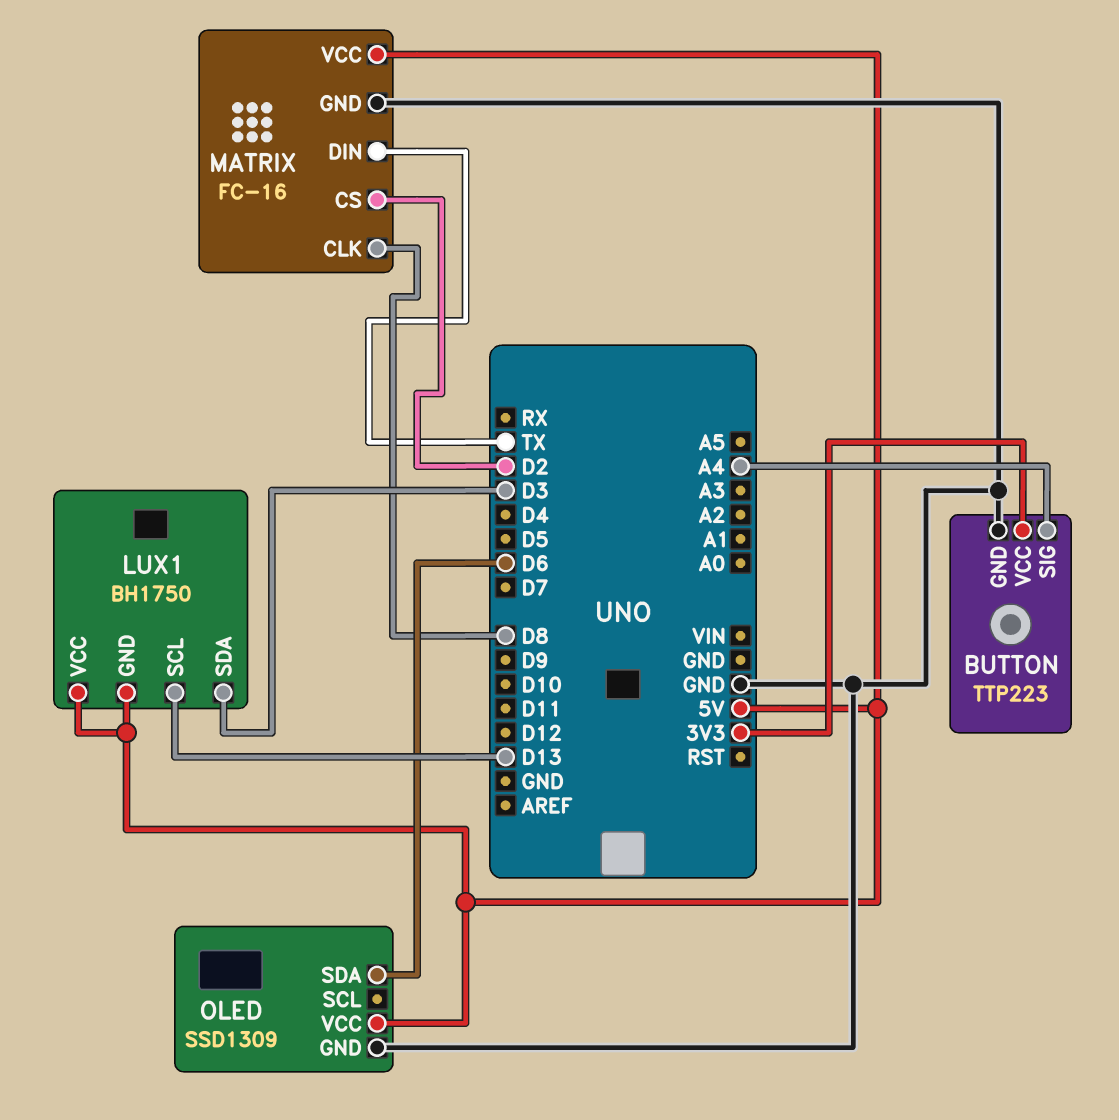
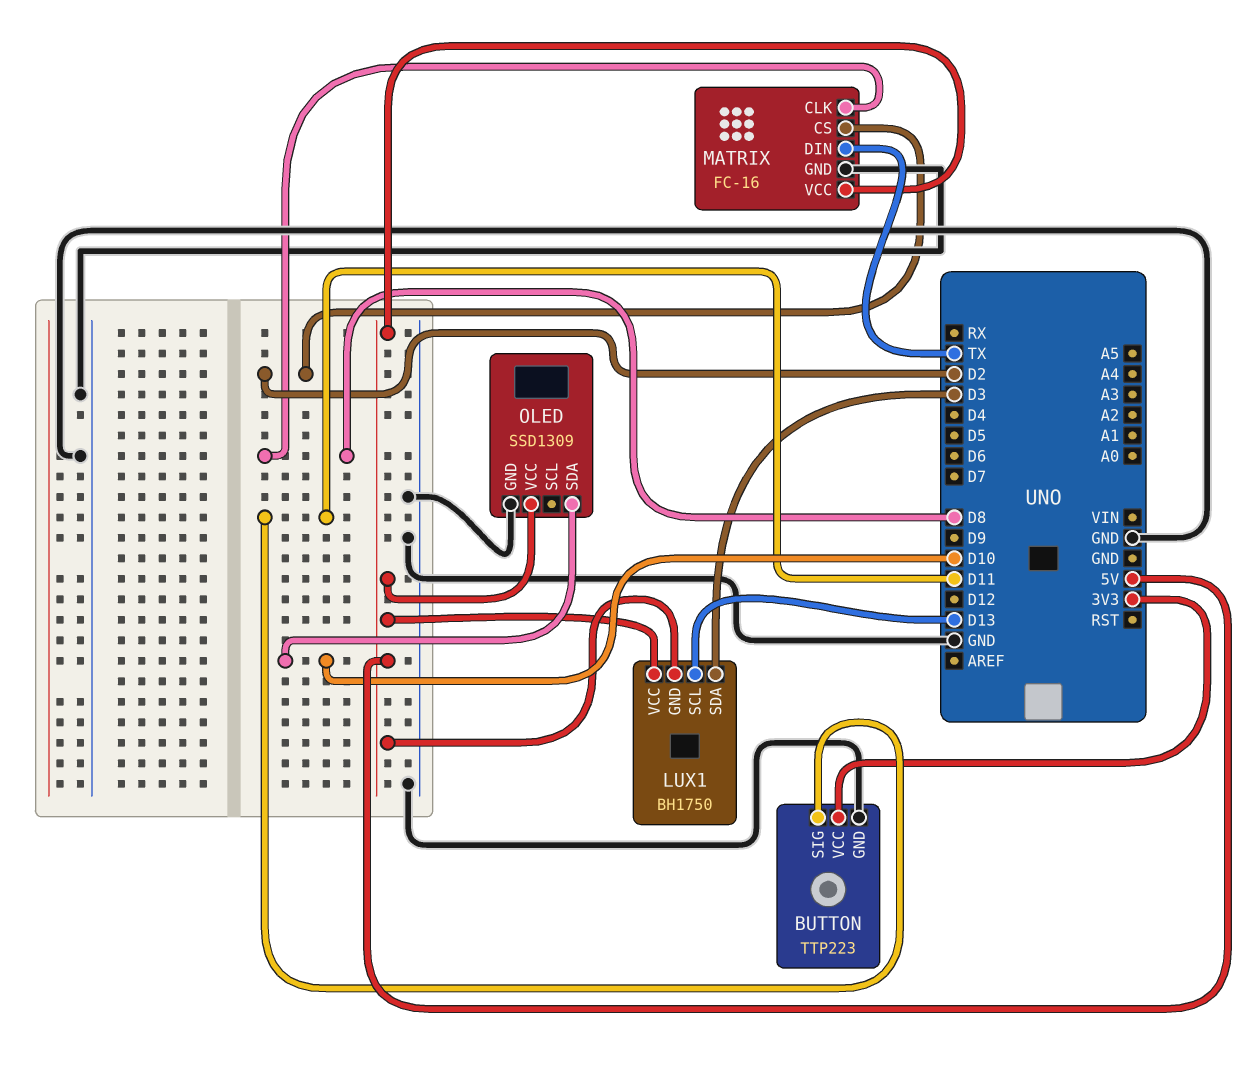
BUTTON pin SIG: A4 -> D11
OLED pin SDA: D6 -> D10

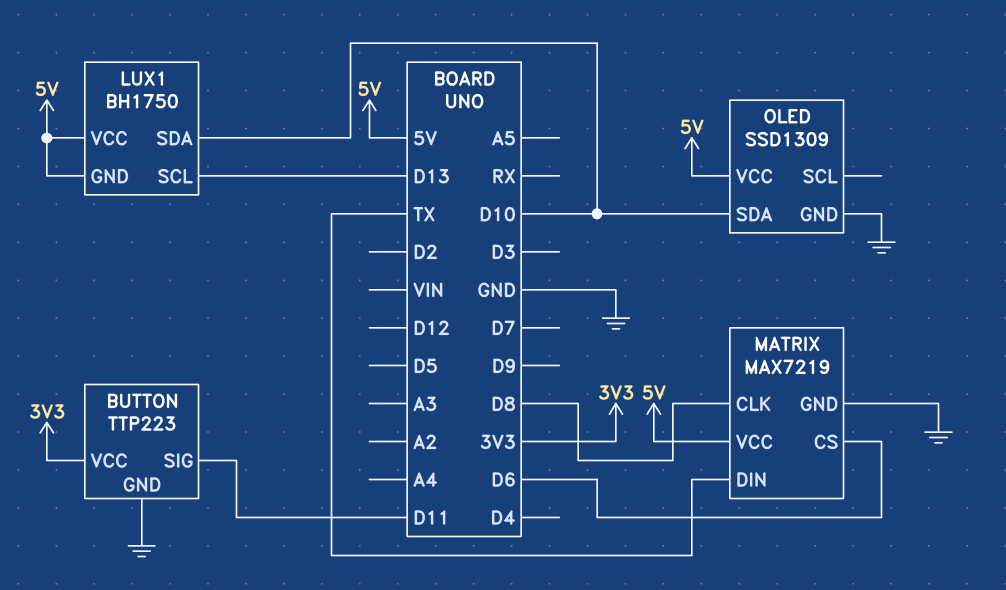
LUX1 pin SDA: D3 -> D10
MATRIX: FC-16 -> MAX7219
MATRIX pin CS: D2 -> D6

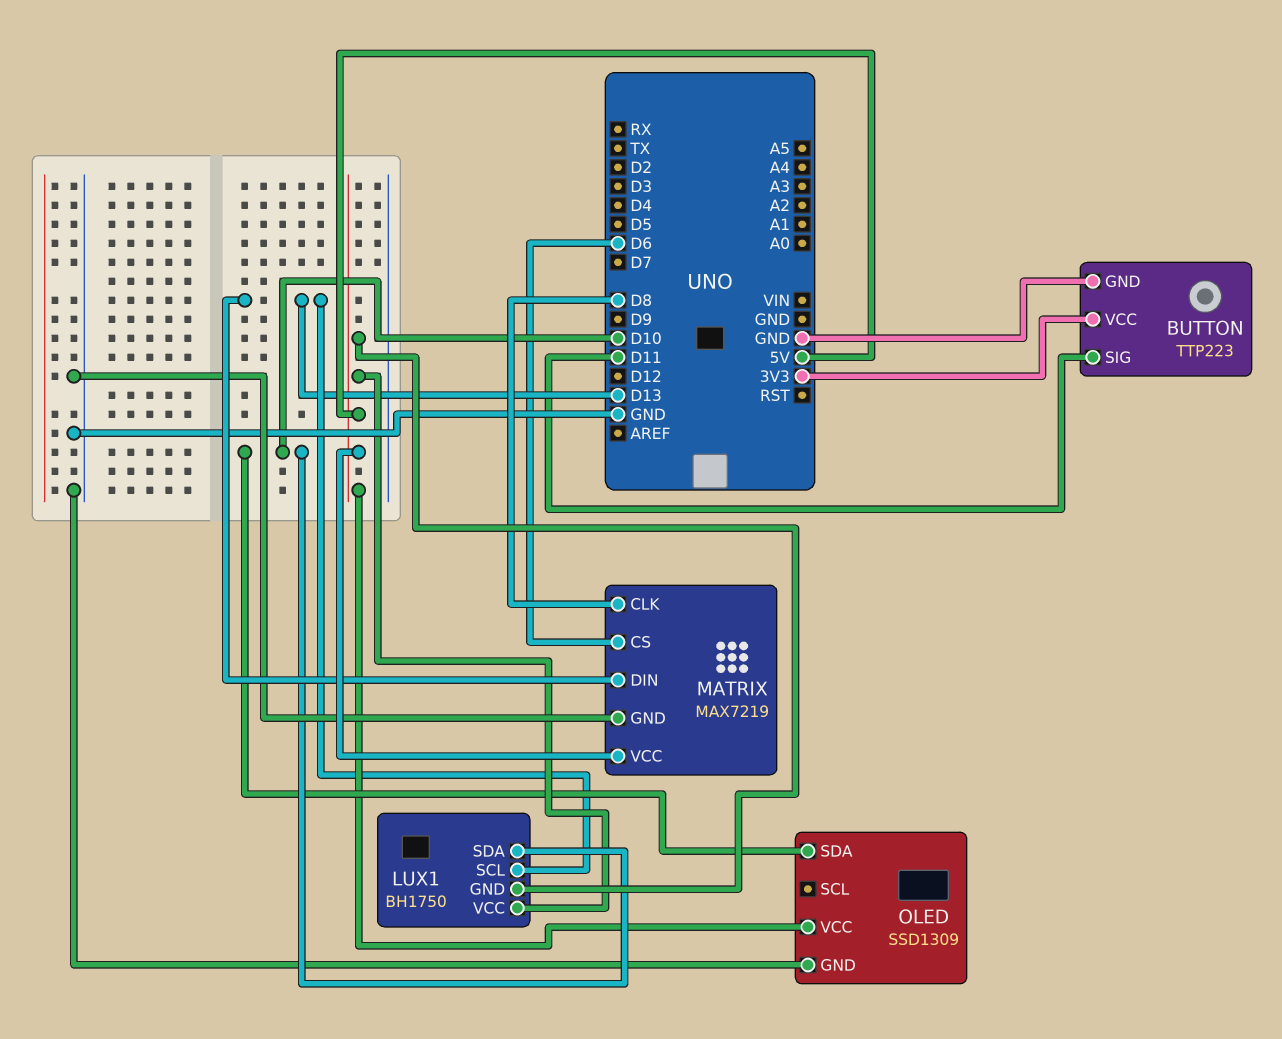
MATRIX pin DIN: TX -> D13

